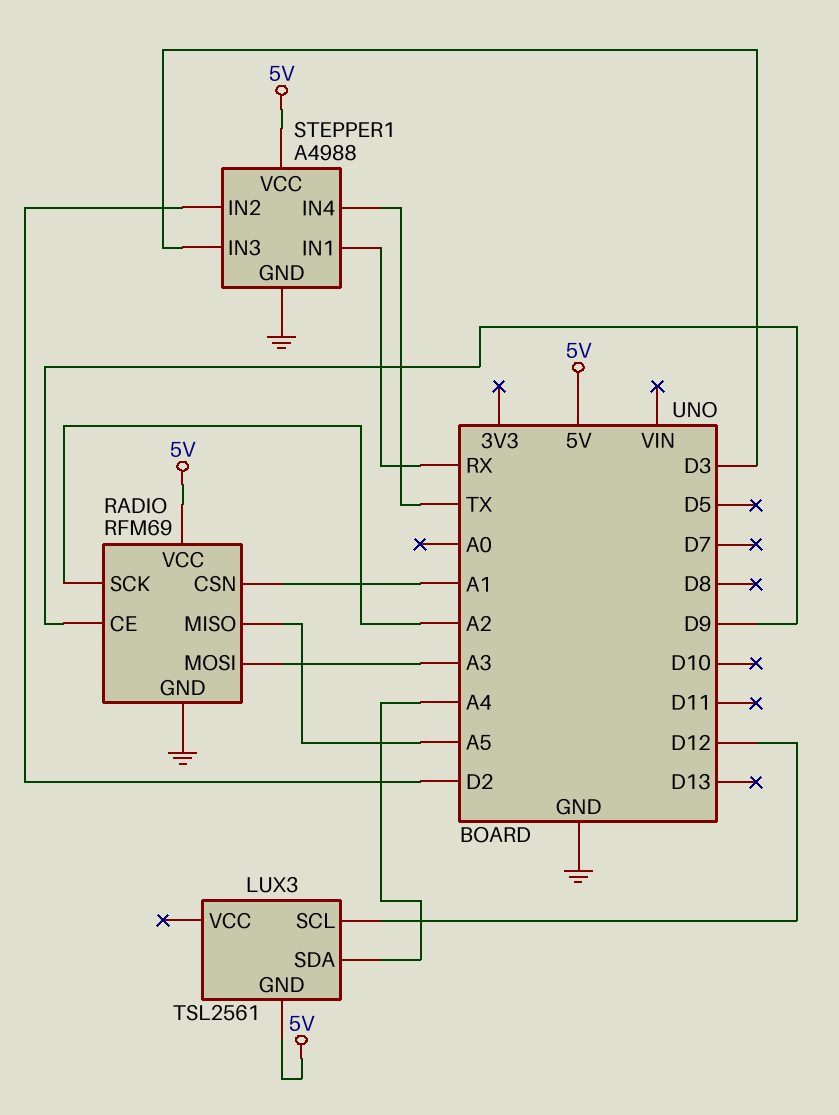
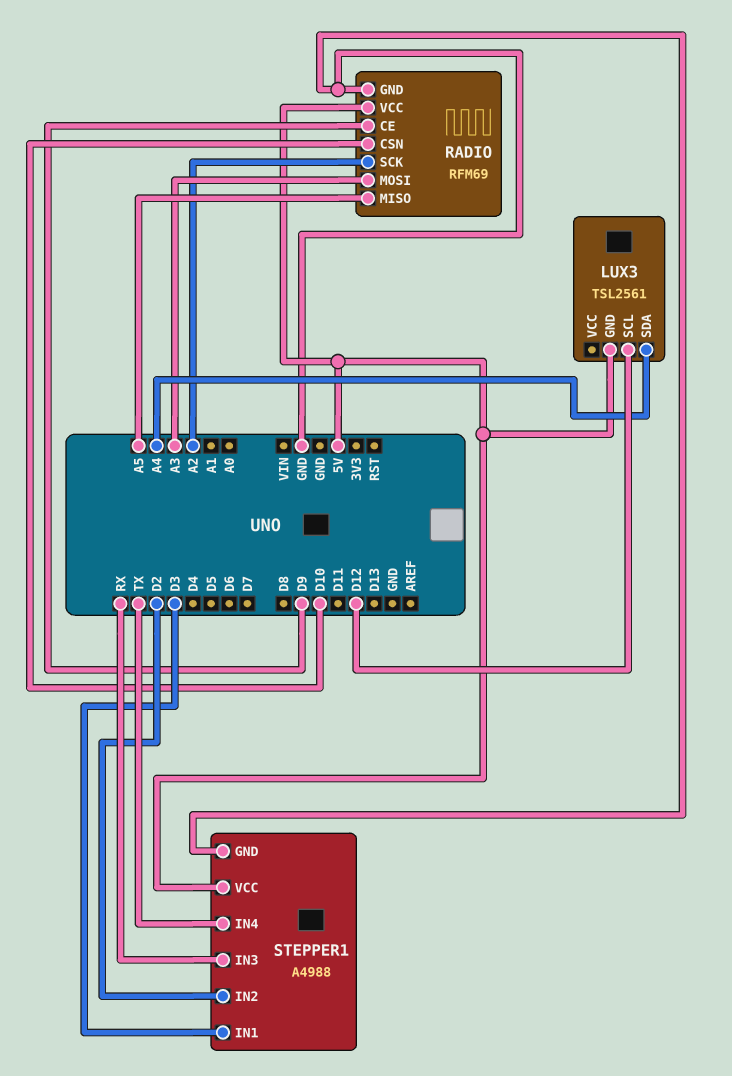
RADIO pin CSN: A1 -> D10
STEPPER1 pin IN1: RX -> D3
STEPPER1 pin IN3: D3 -> RX

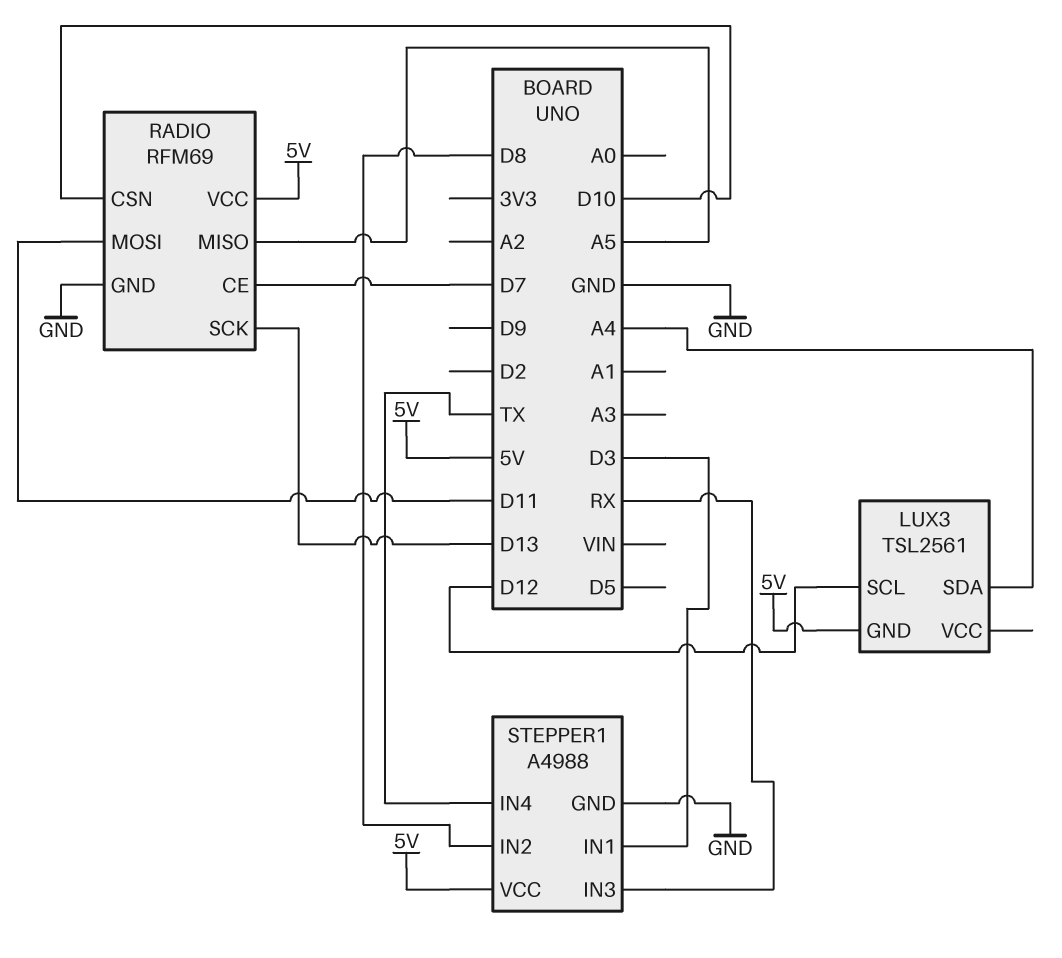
RADIO pin CE: D9 -> D7
RADIO pin MOSI: A3 -> D11
RADIO pin SCK: A2 -> D13
STEPPER1 pin IN2: D2 -> D8

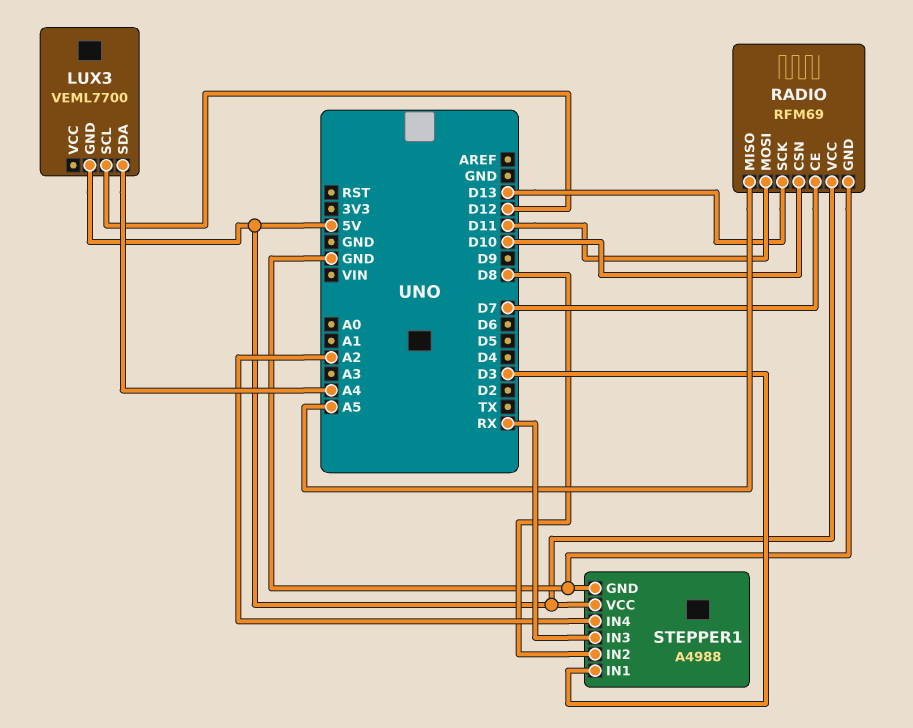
LUX3: TSL2561 -> VEML7700
STEPPER1 pin IN4: TX -> A2

